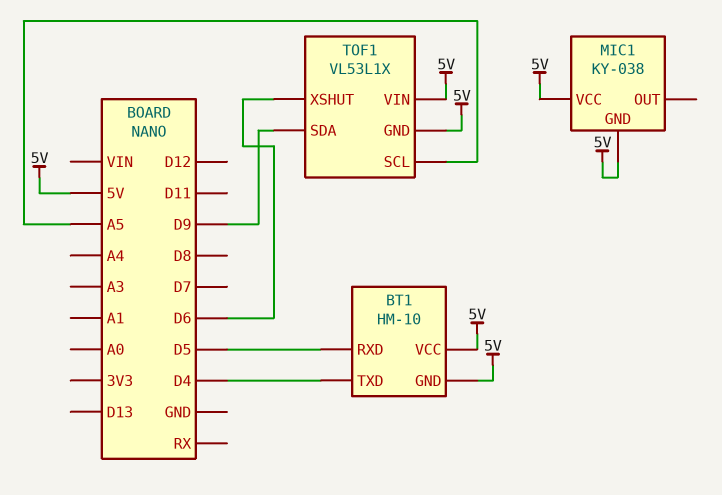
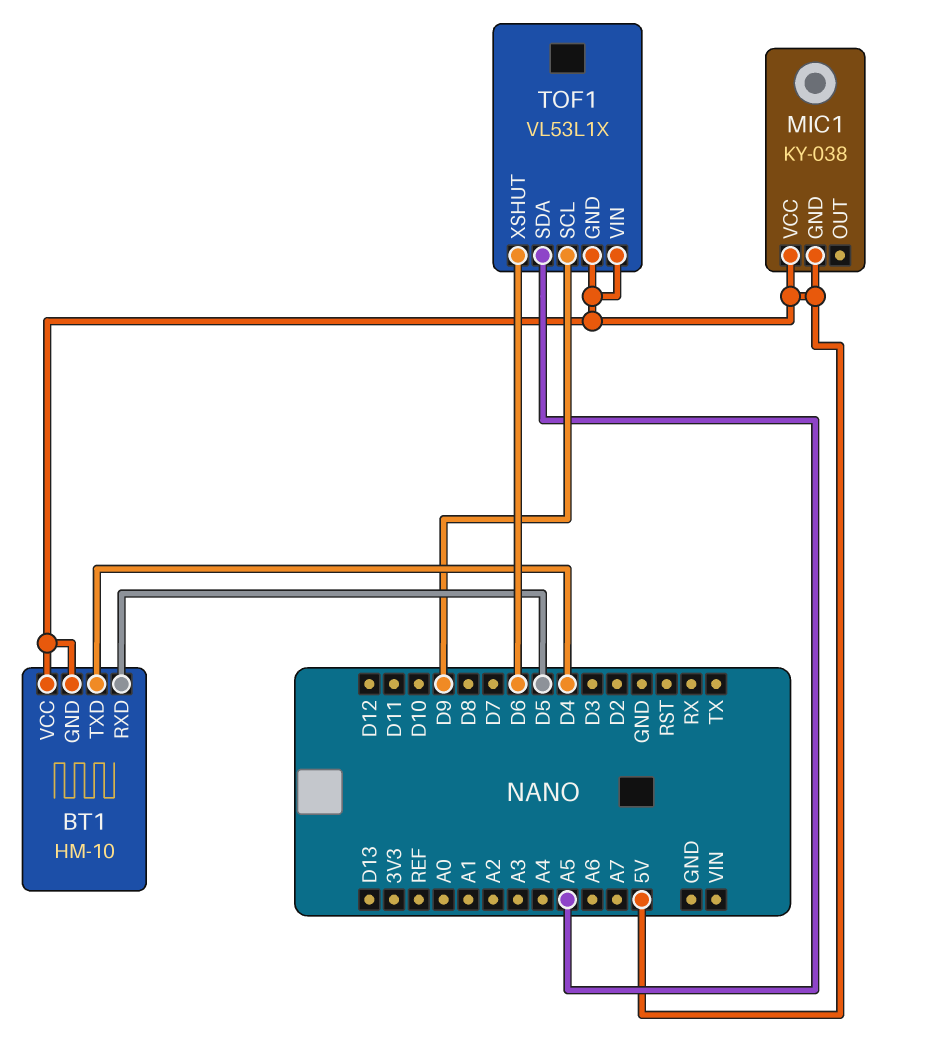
TOF1 pin SCL: A5 -> D9
TOF1 pin SDA: D9 -> A5

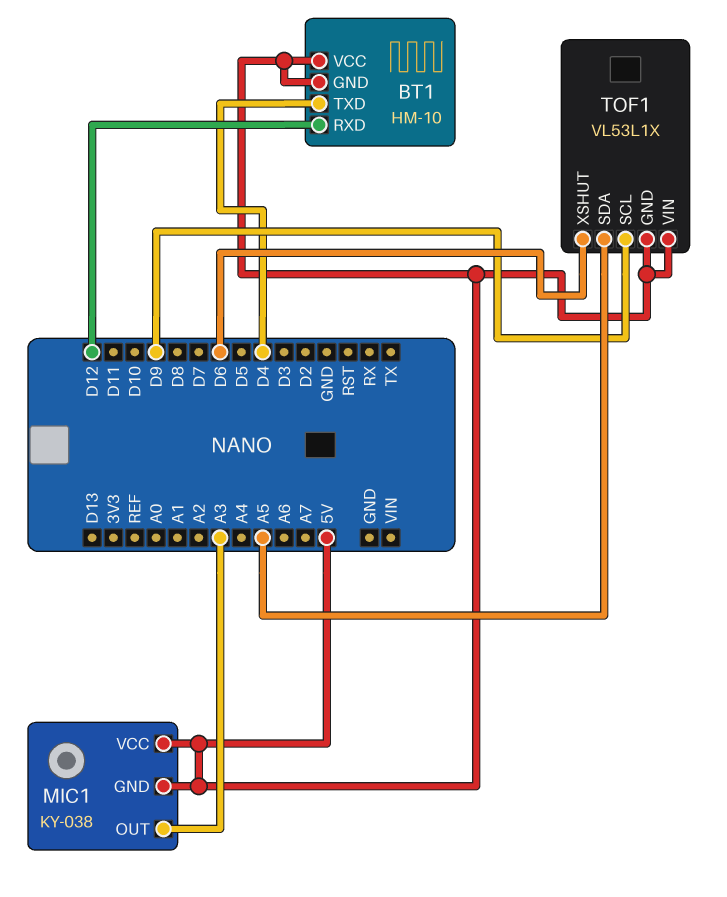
BT1 pin RXD: D5 -> D12
MIC1 pin OUT: none -> A3

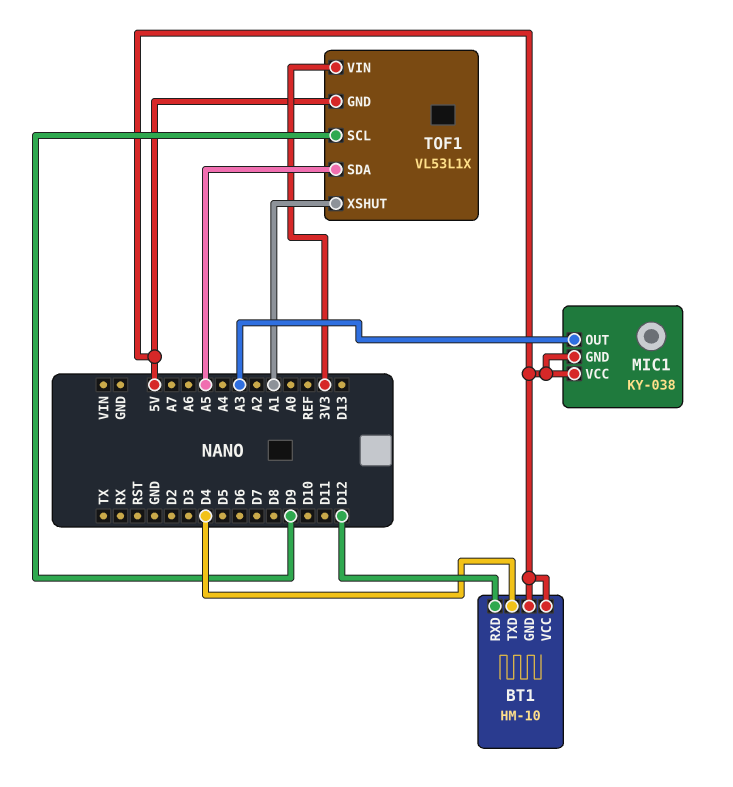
TOF1 pin VIN: 5V -> 3V3
TOF1 pin XSHUT: D6 -> A1

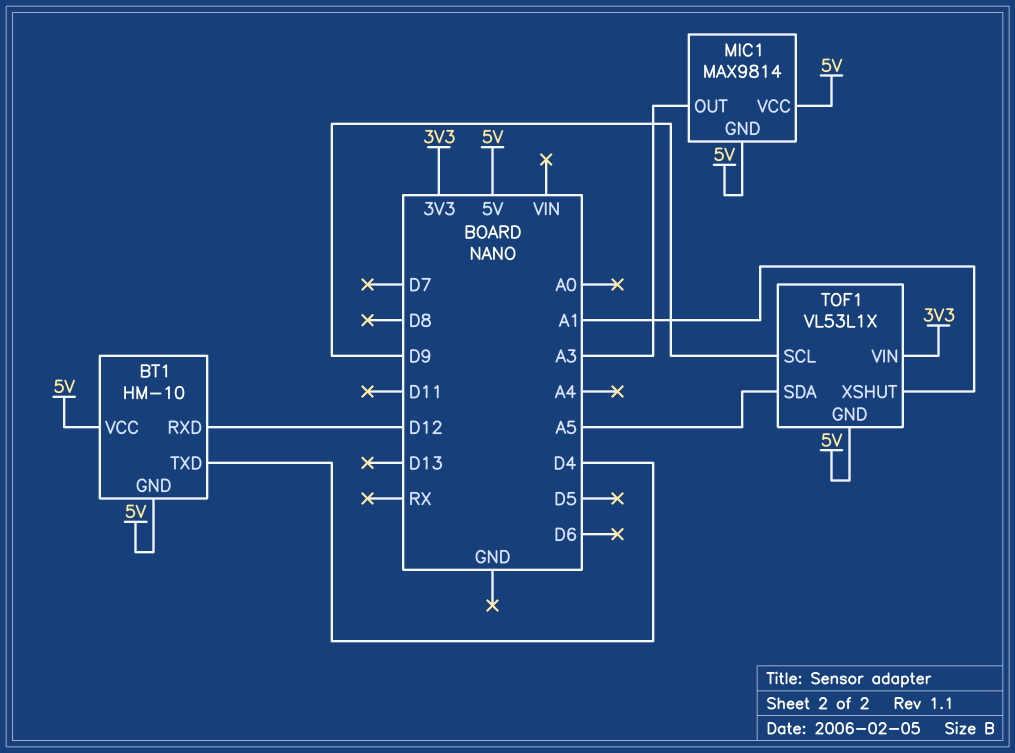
MIC1: KY-038 -> MAX9814

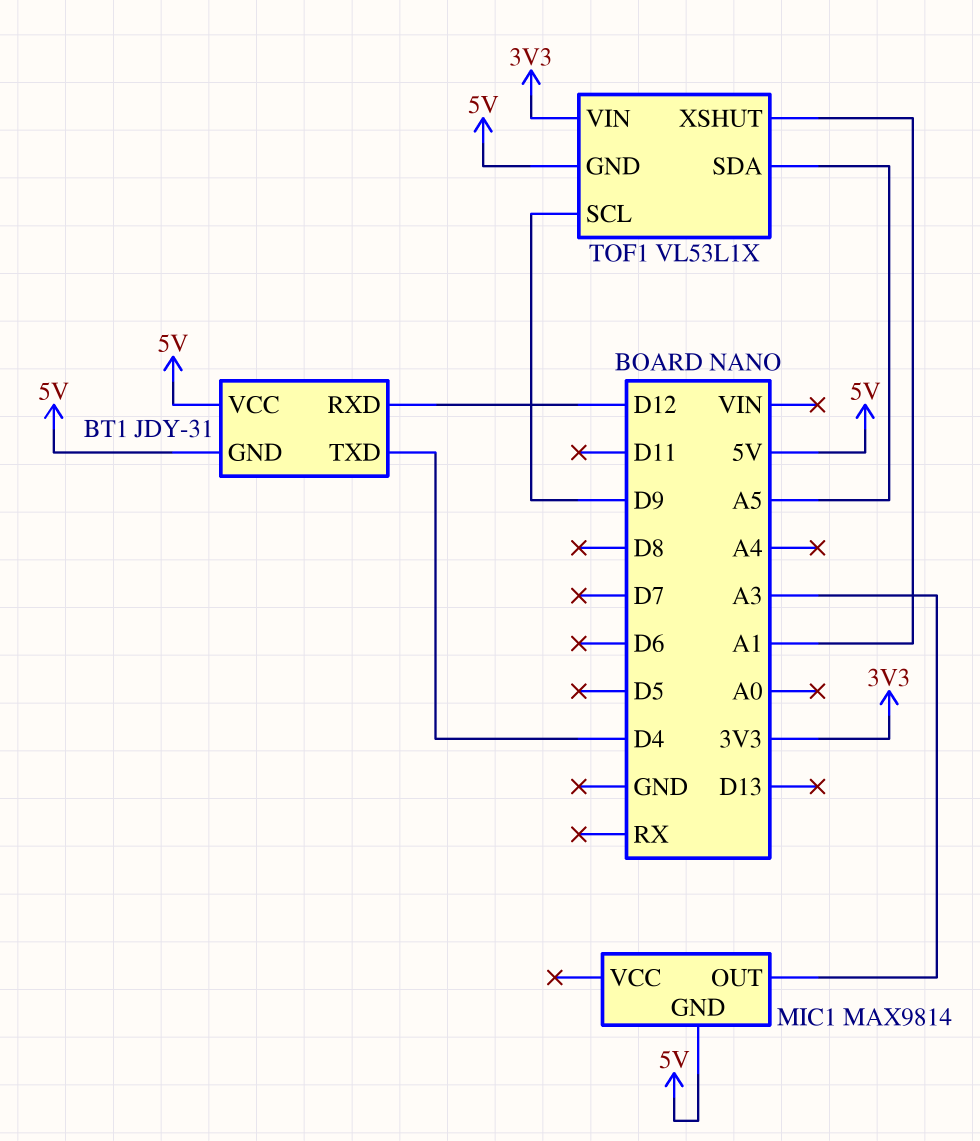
BT1: HM-10 -> JDY-31
MIC1 pin VCC: 5V -> none

